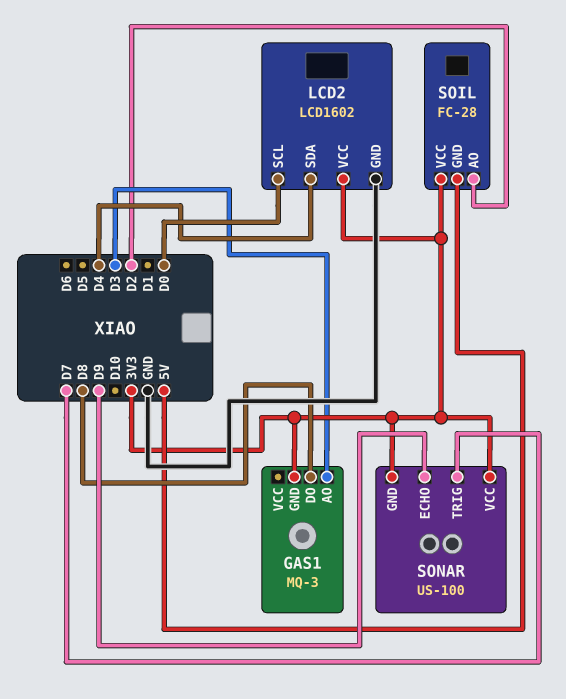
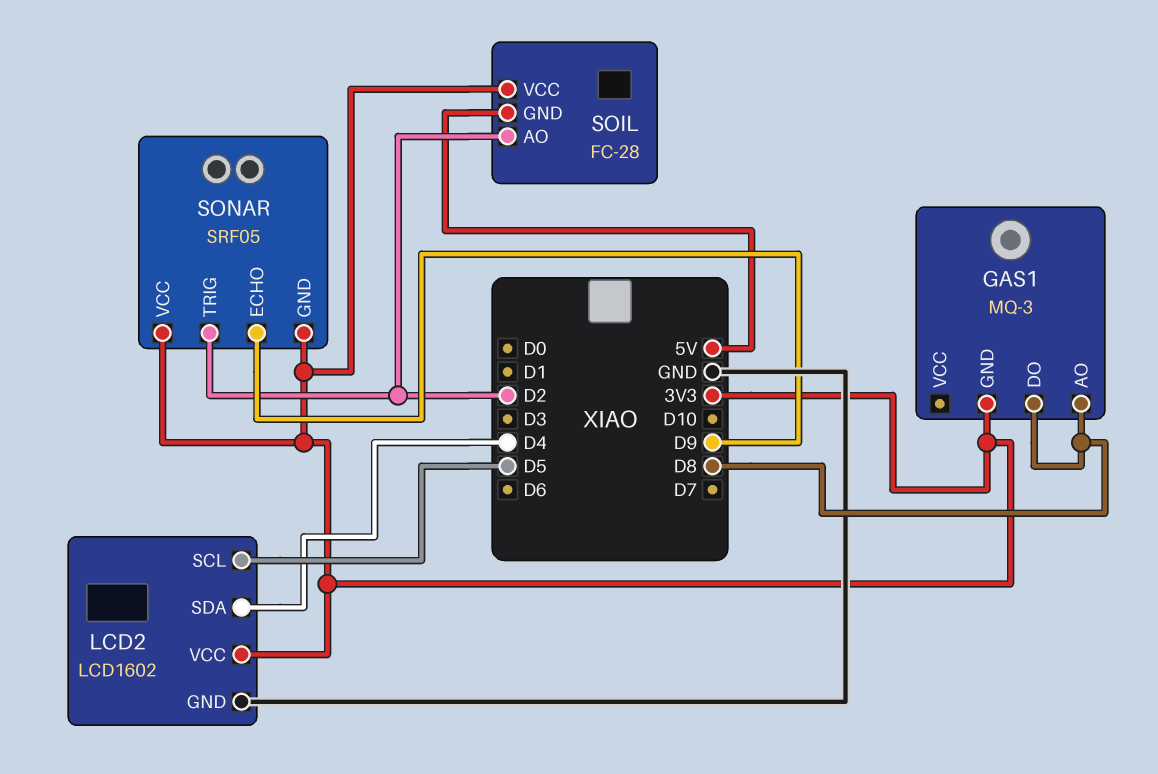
GAS1 pin AO: D3 -> D8
LCD2 pin SCL: D0 -> D5
SONAR: US-100 -> SRF05
SONAR pin TRIG: D7 -> D2

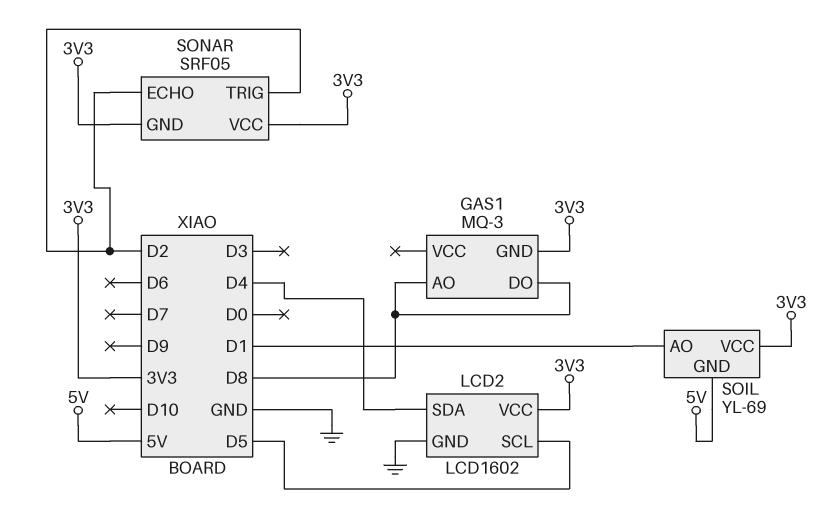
SOIL: FC-28 -> YL-69
SOIL pin AO: D2 -> D1
SONAR pin ECHO: D9 -> D2

